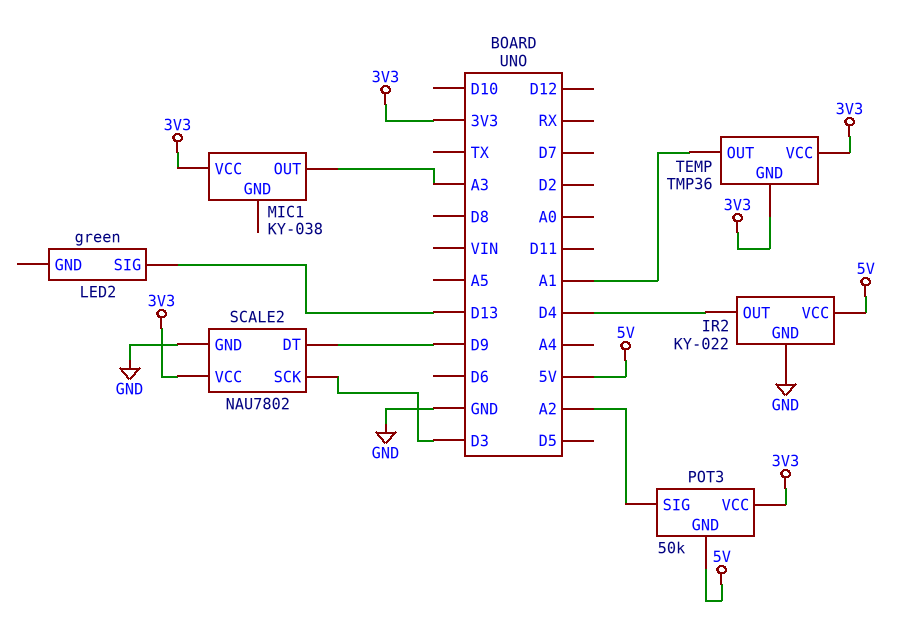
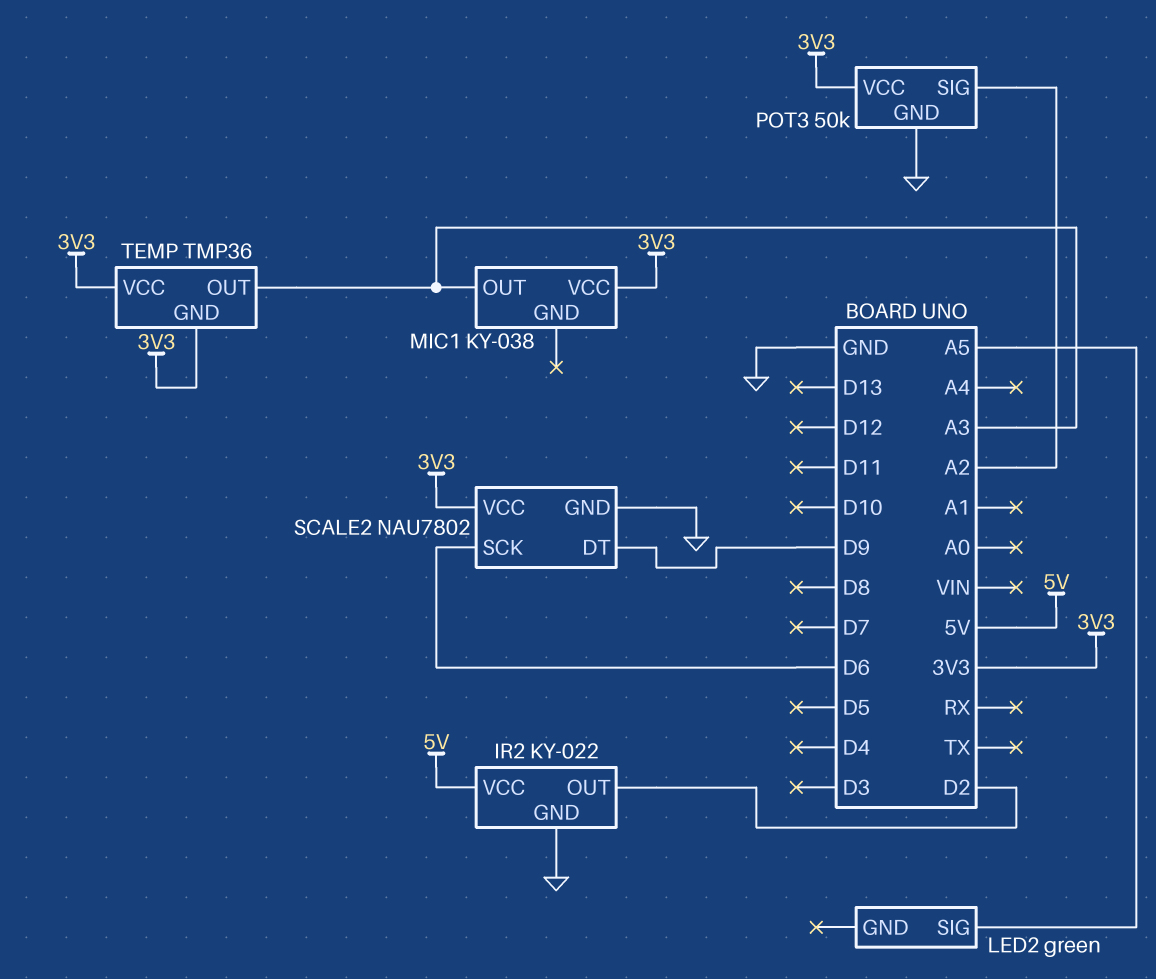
IR2 pin OUT: D4 -> D2
LED2 pin SIG: D13 -> A5
POT3 pin GND: 5V -> GND
SCALE2 pin SCK: D3 -> D6
TEMP pin OUT: A1 -> A3

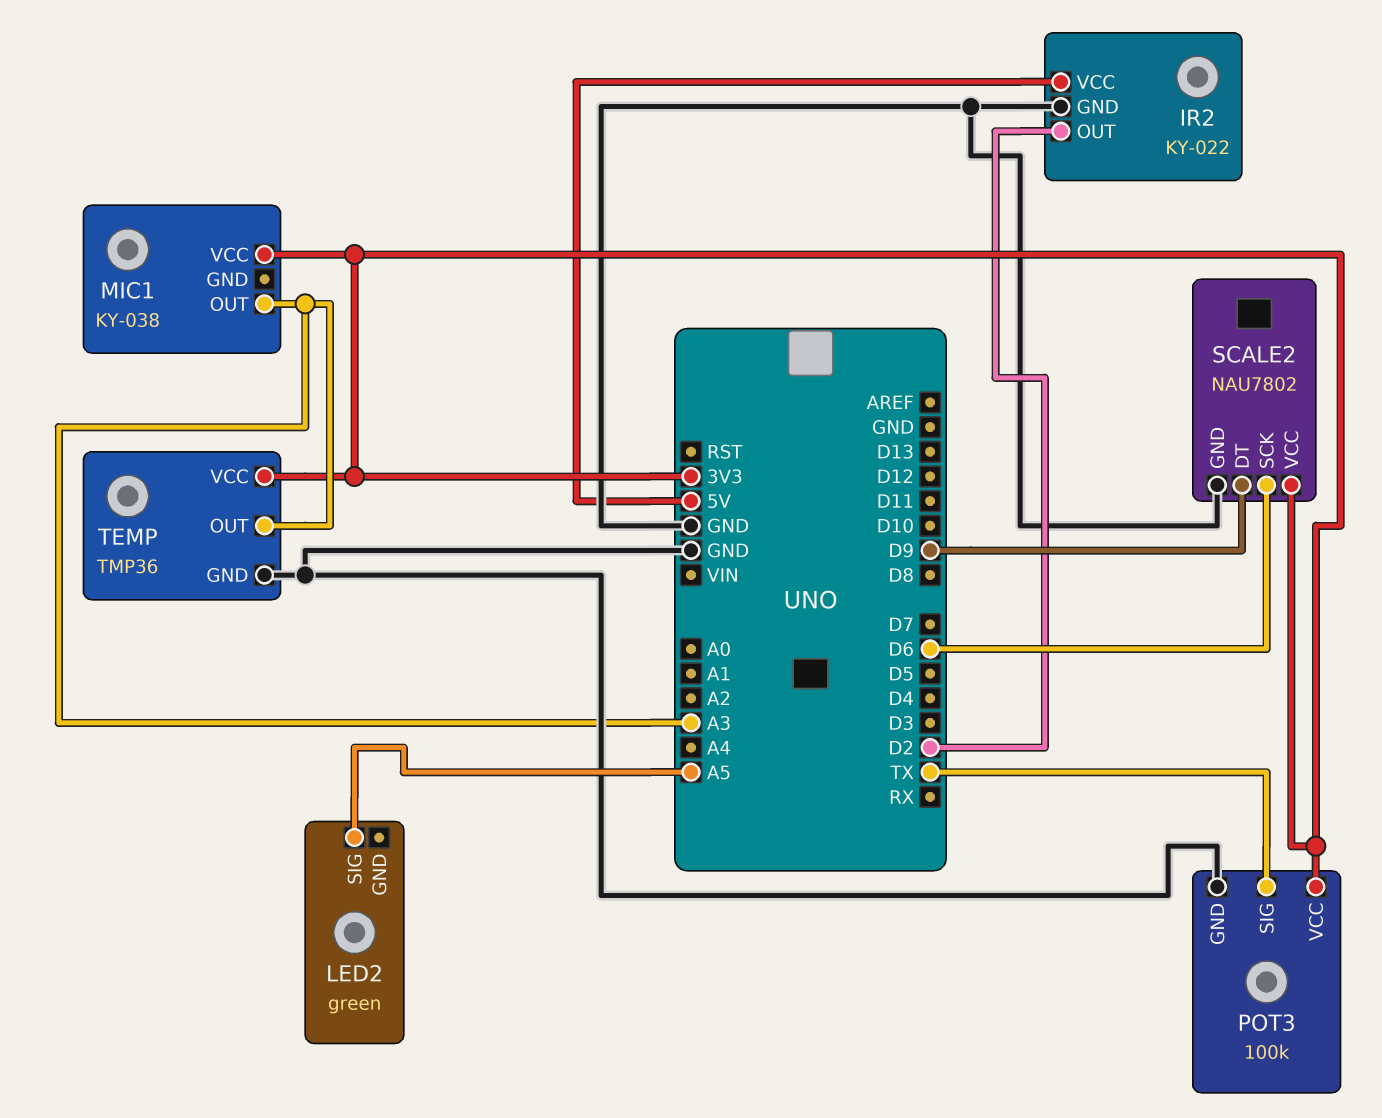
POT3: 50k -> 100k
POT3 pin SIG: A2 -> TX
TEMP pin GND: 3V3 -> GND

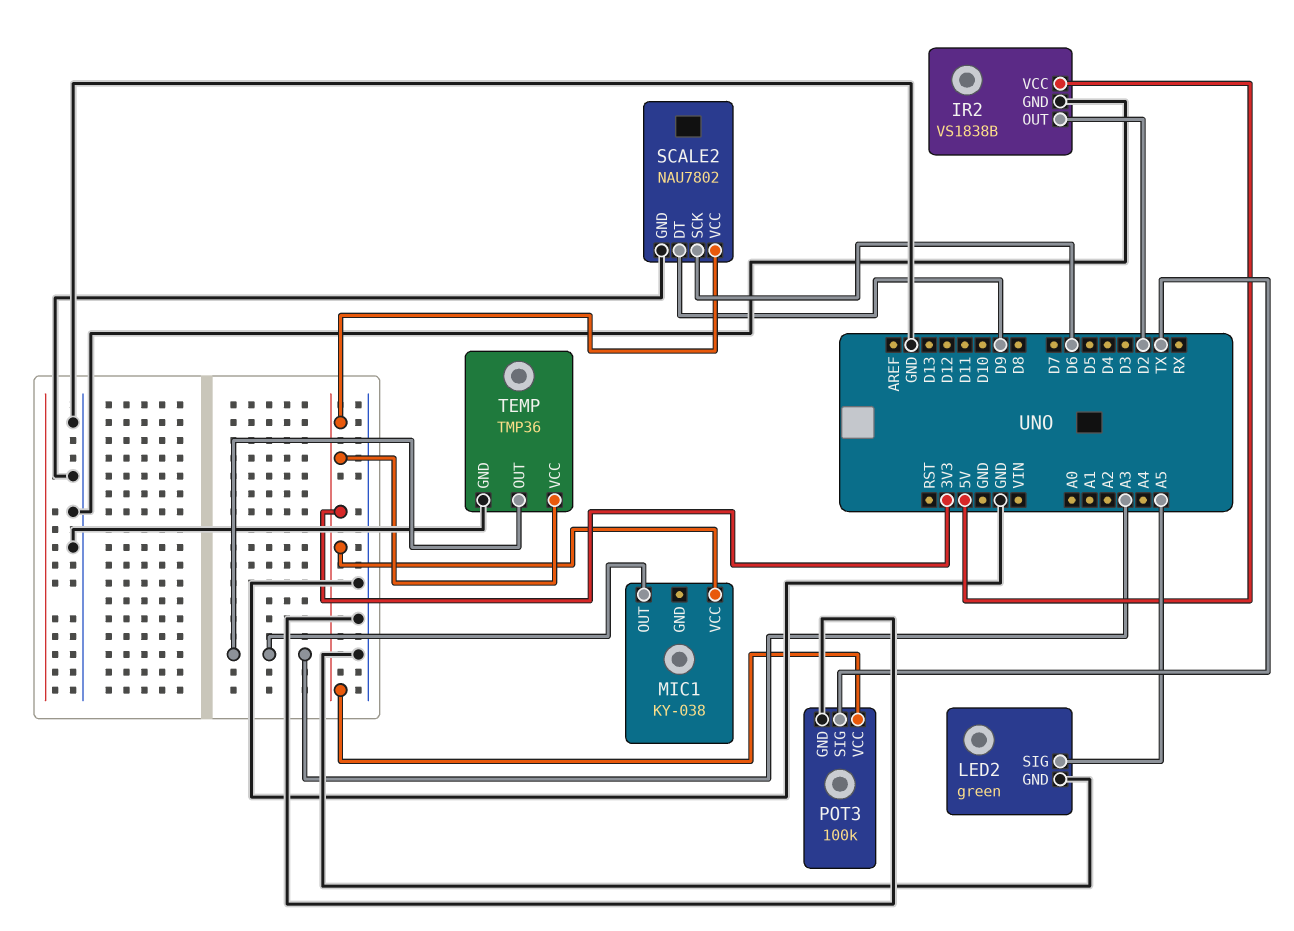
IR2: KY-022 -> VS1838B
LED2 pin GND: none -> GND

